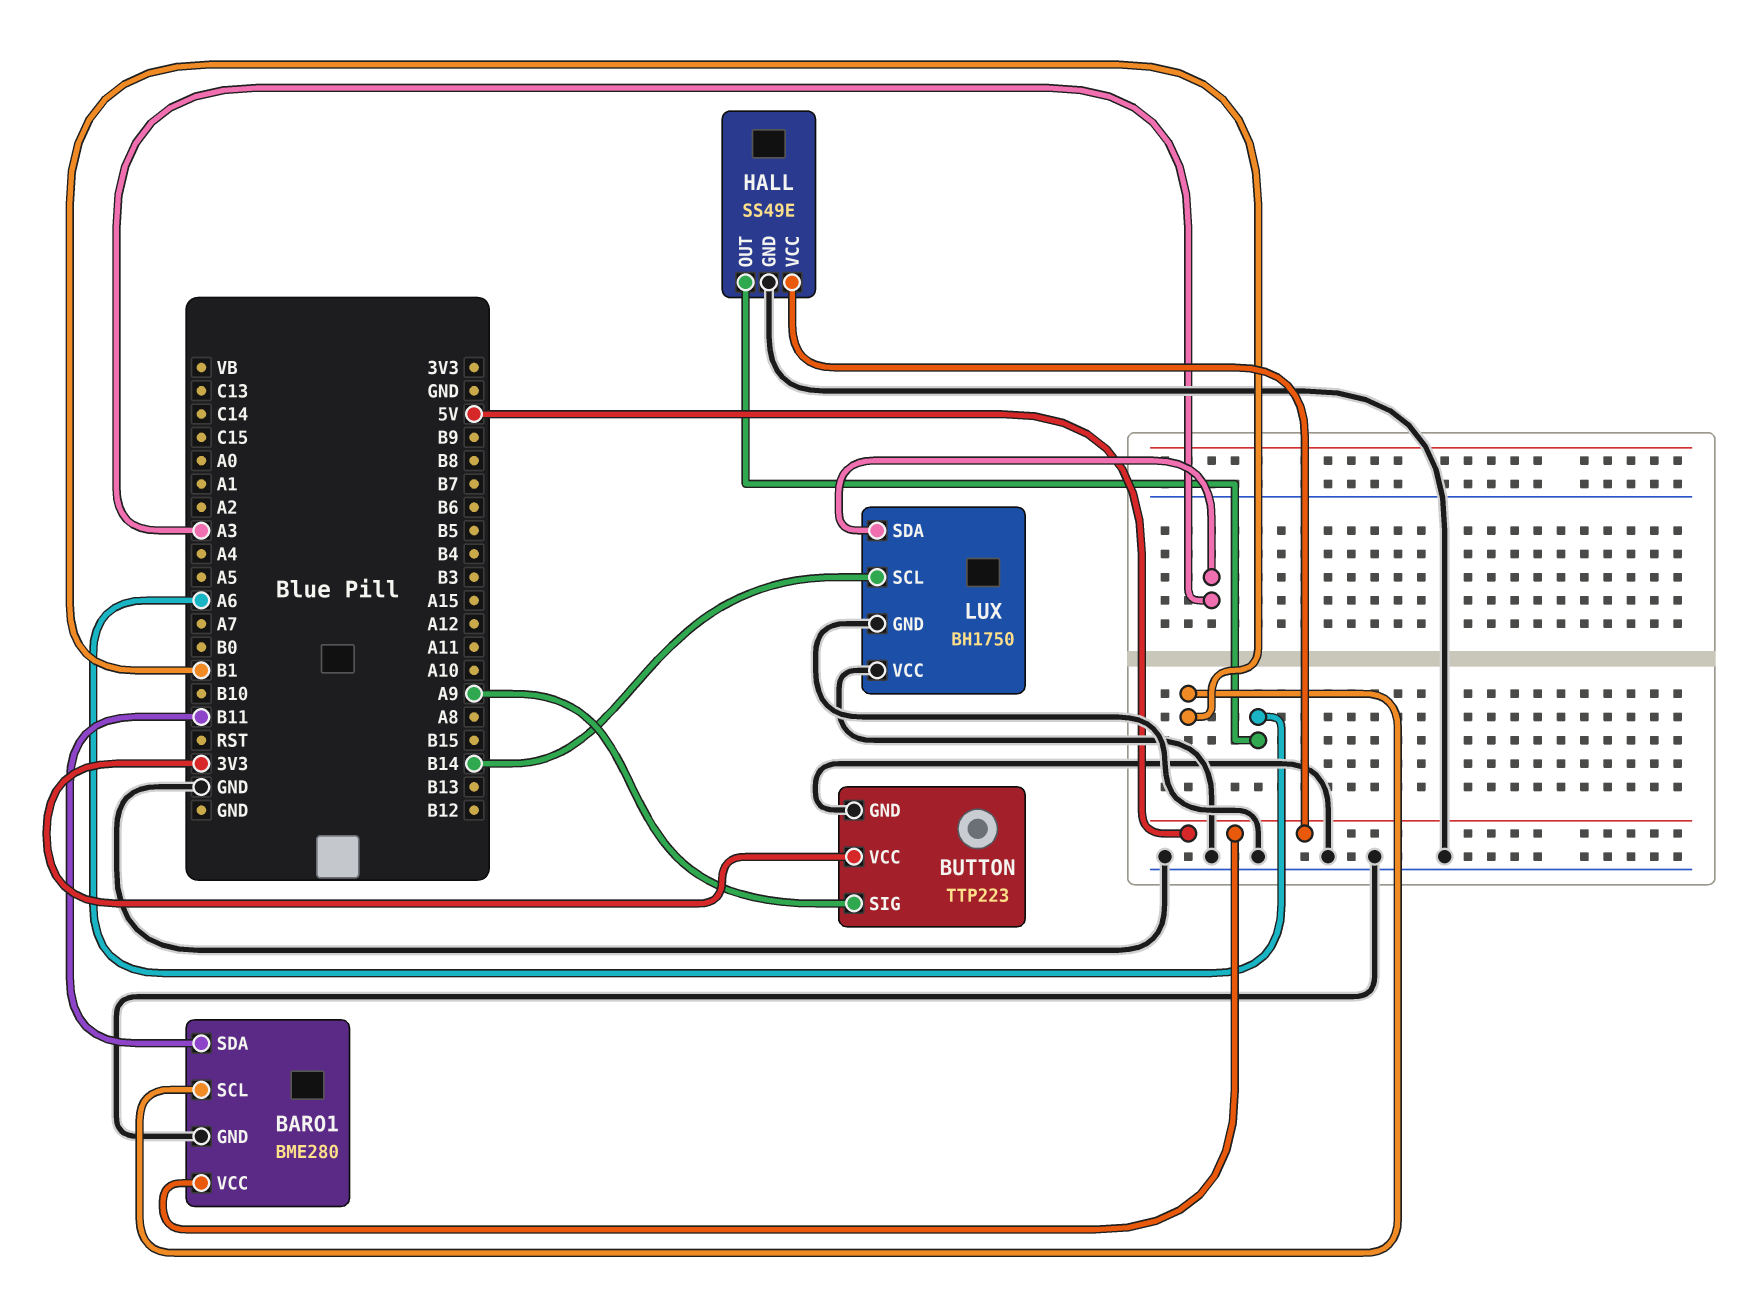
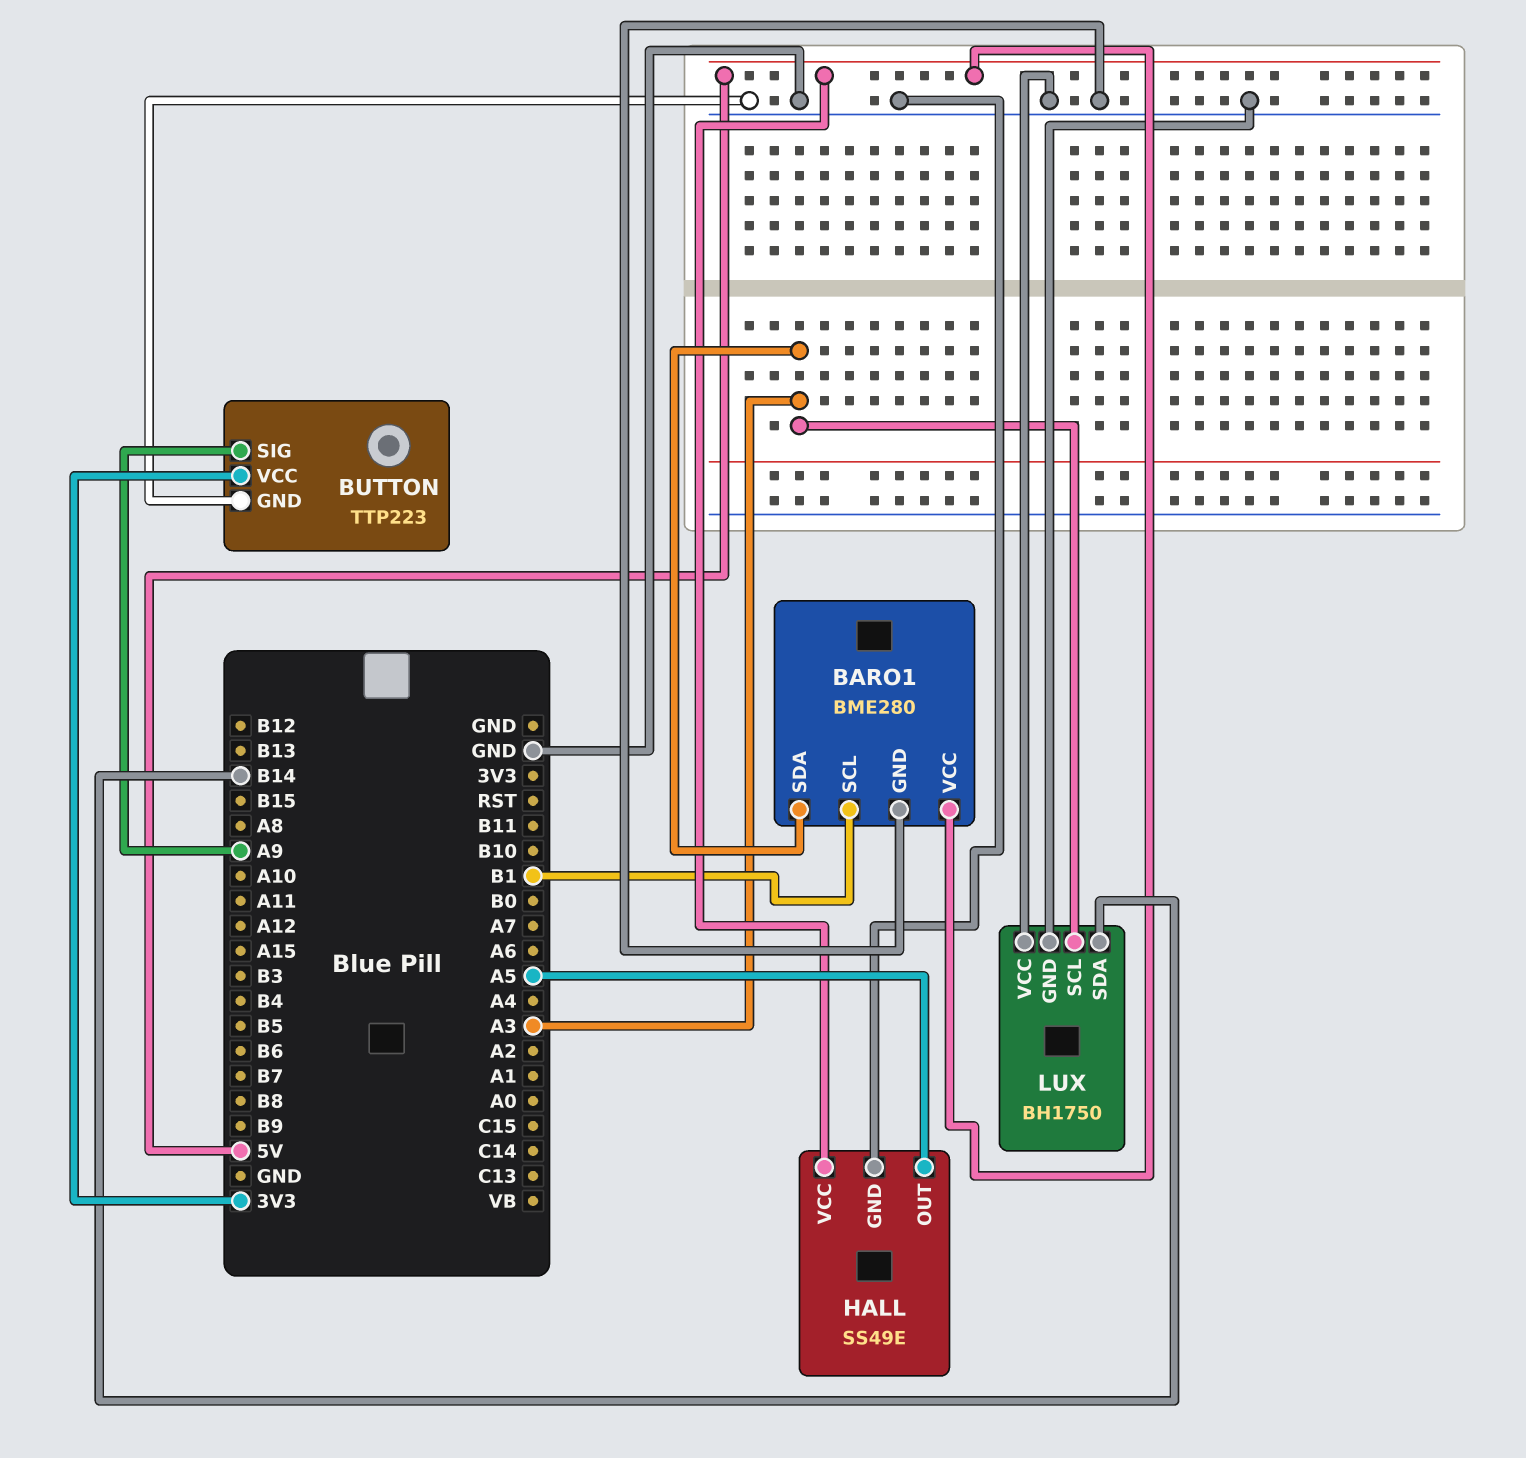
BARO1 pin SDA: B11 -> A3
HALL pin OUT: A6 -> A5
LUX pin SCL: B14 -> A3
LUX pin SDA: A3 -> B14

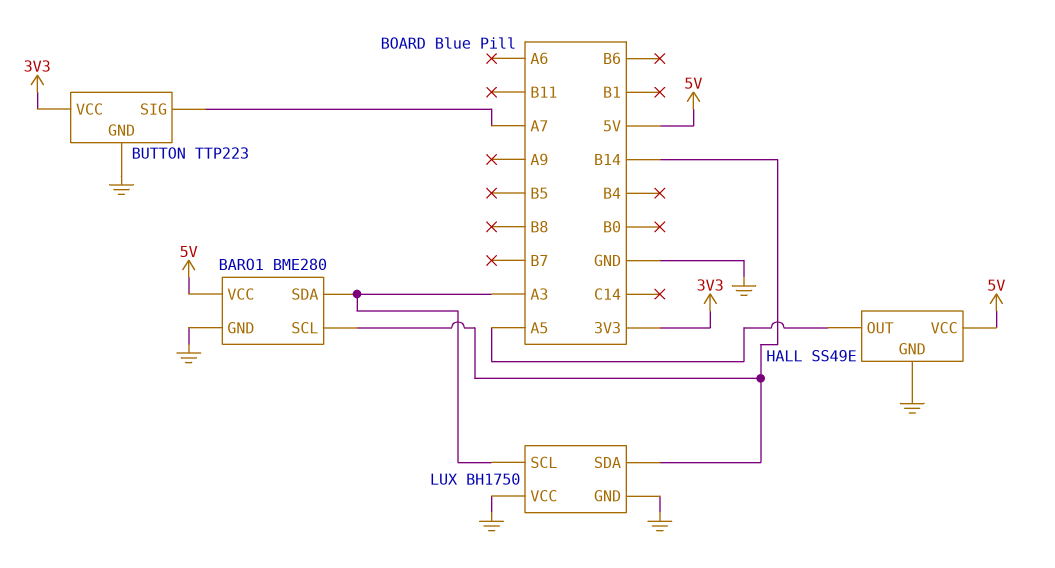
BARO1 pin SCL: B1 -> B14
BUTTON pin SIG: A9 -> A7

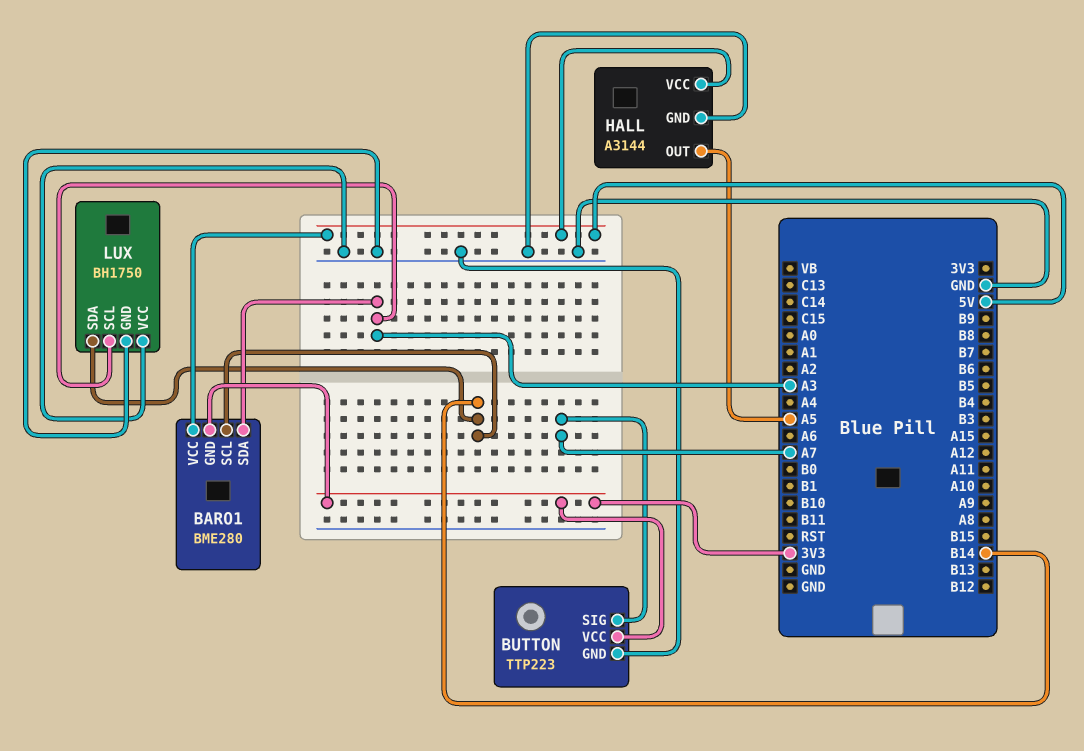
BARO1 pin GND: GND -> 3V3
HALL: SS49E -> A3144

